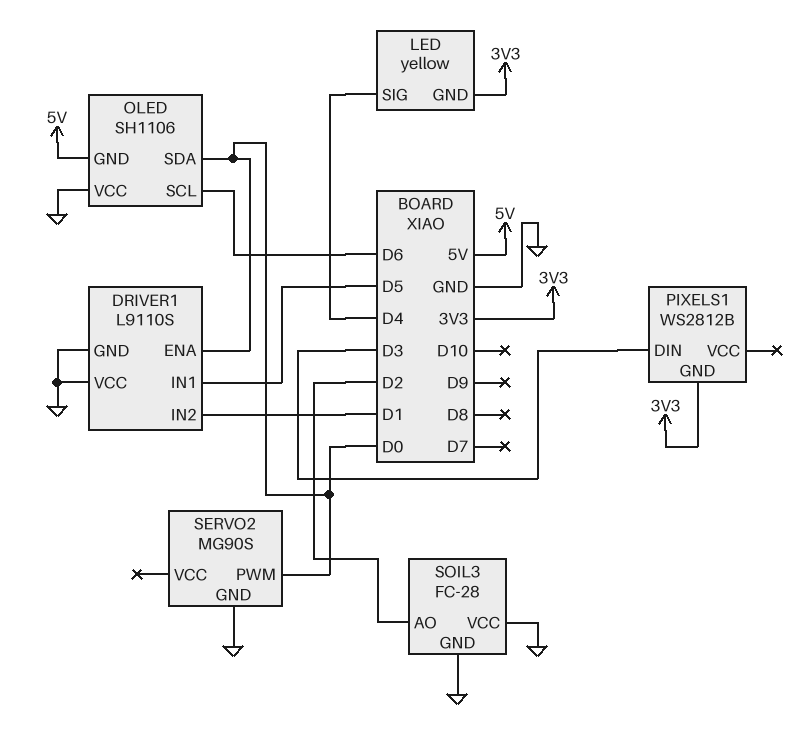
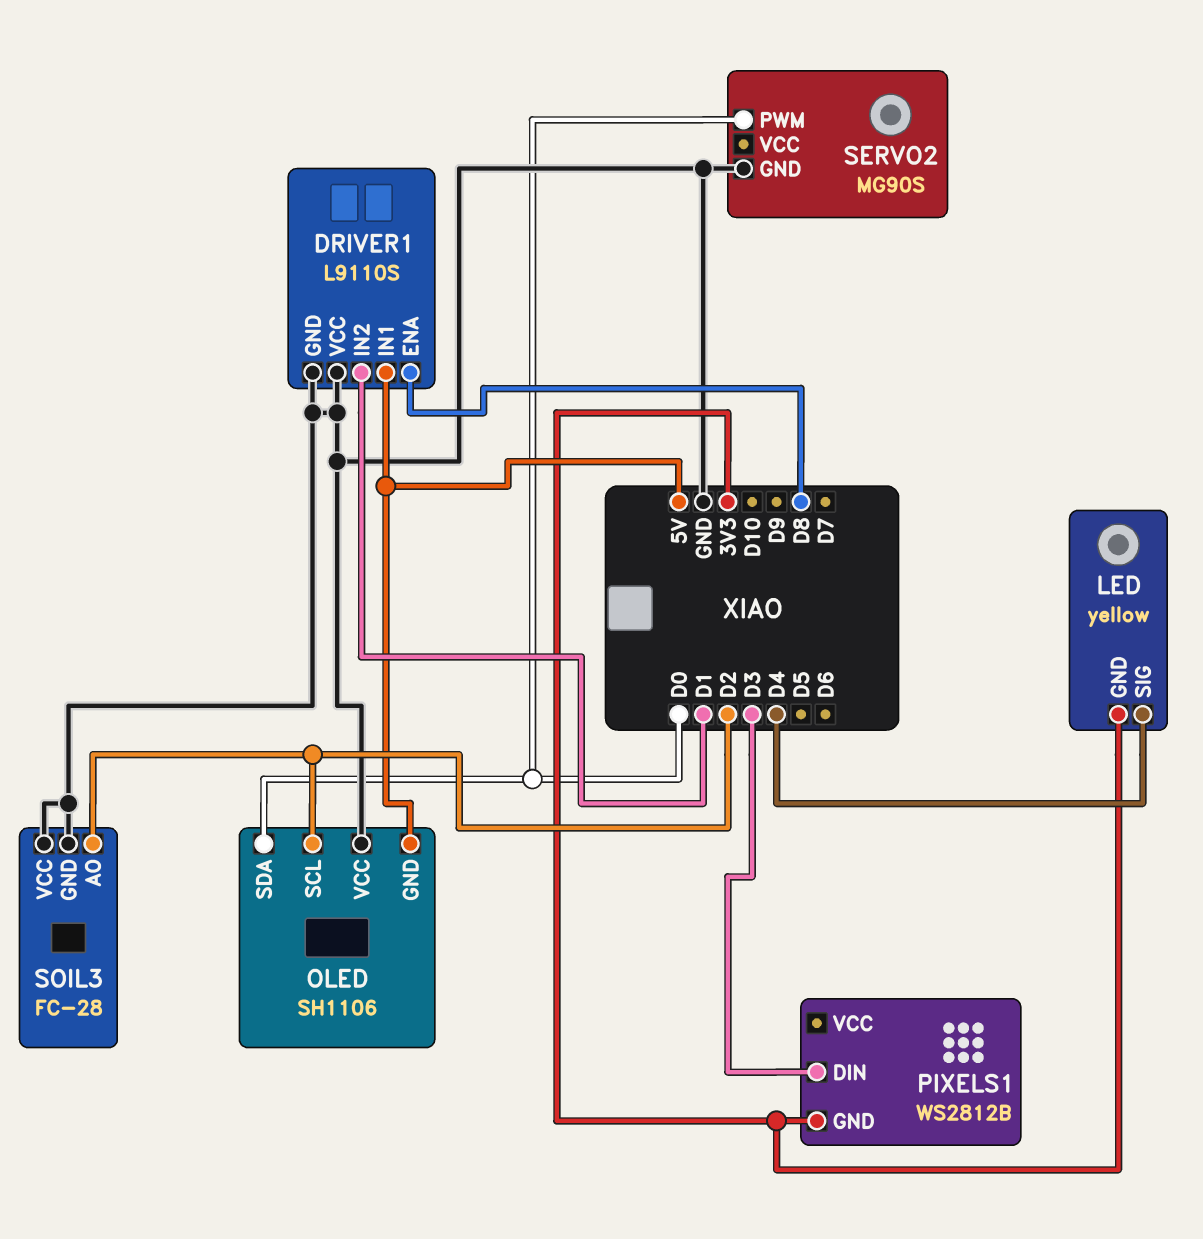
DRIVER1 pin ENA: D0 -> D8
DRIVER1 pin IN1: D5 -> 5V
OLED pin SCL: D6 -> D2

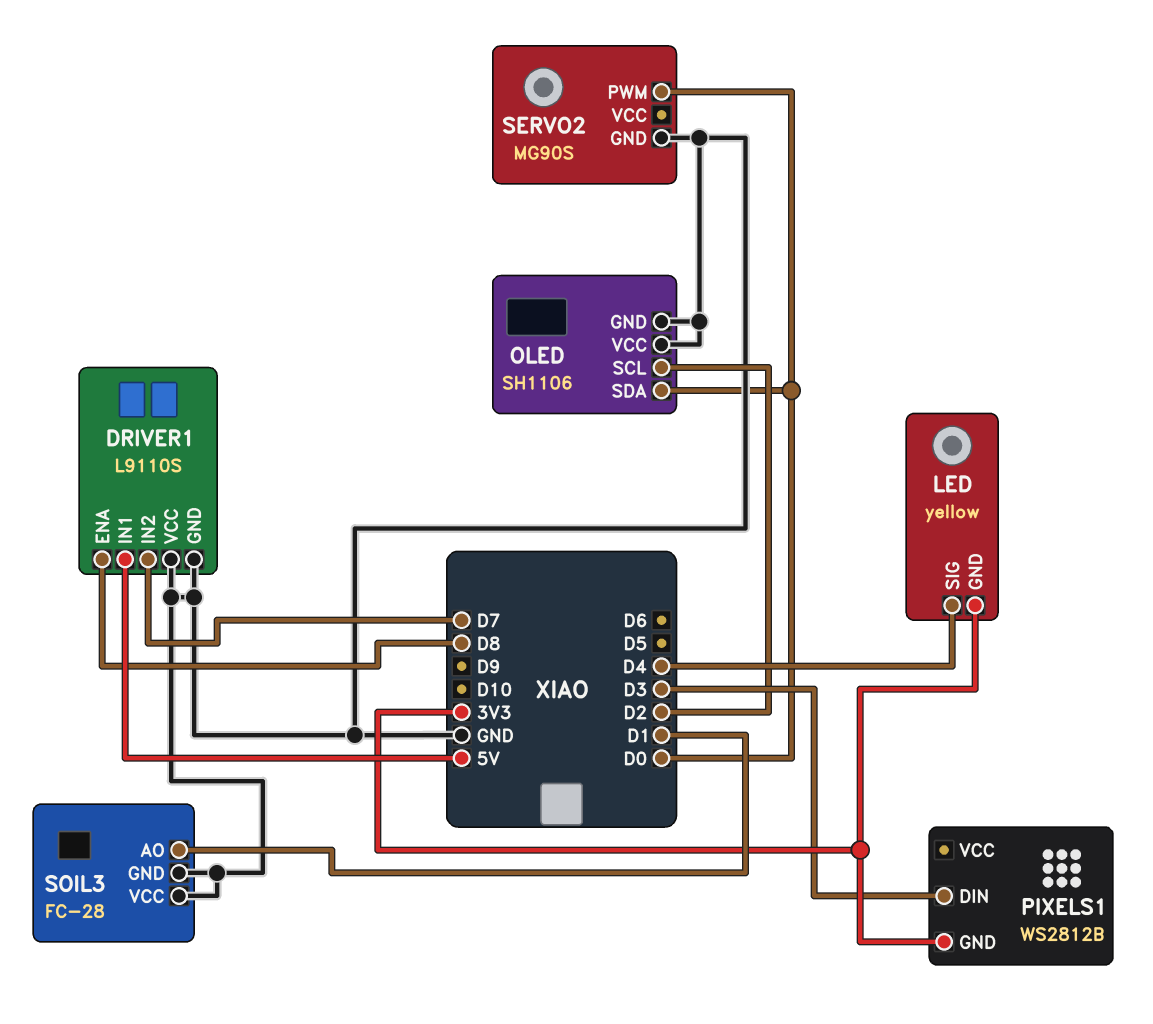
DRIVER1 pin IN2: D1 -> D7
OLED pin GND: 5V -> GND
SOIL3 pin AO: D2 -> D1

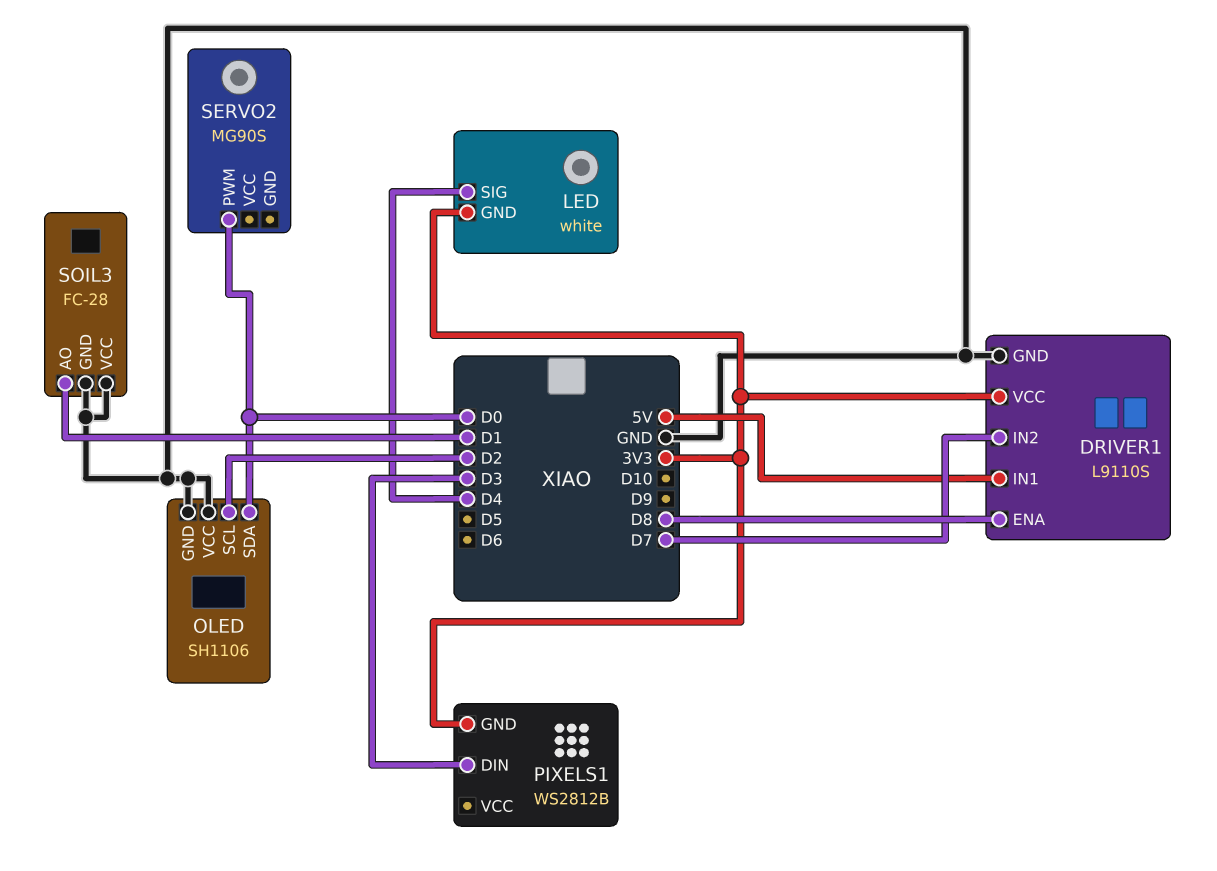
DRIVER1 pin VCC: GND -> 3V3
LED: yellow -> white
SERVO2 pin GND: GND -> none

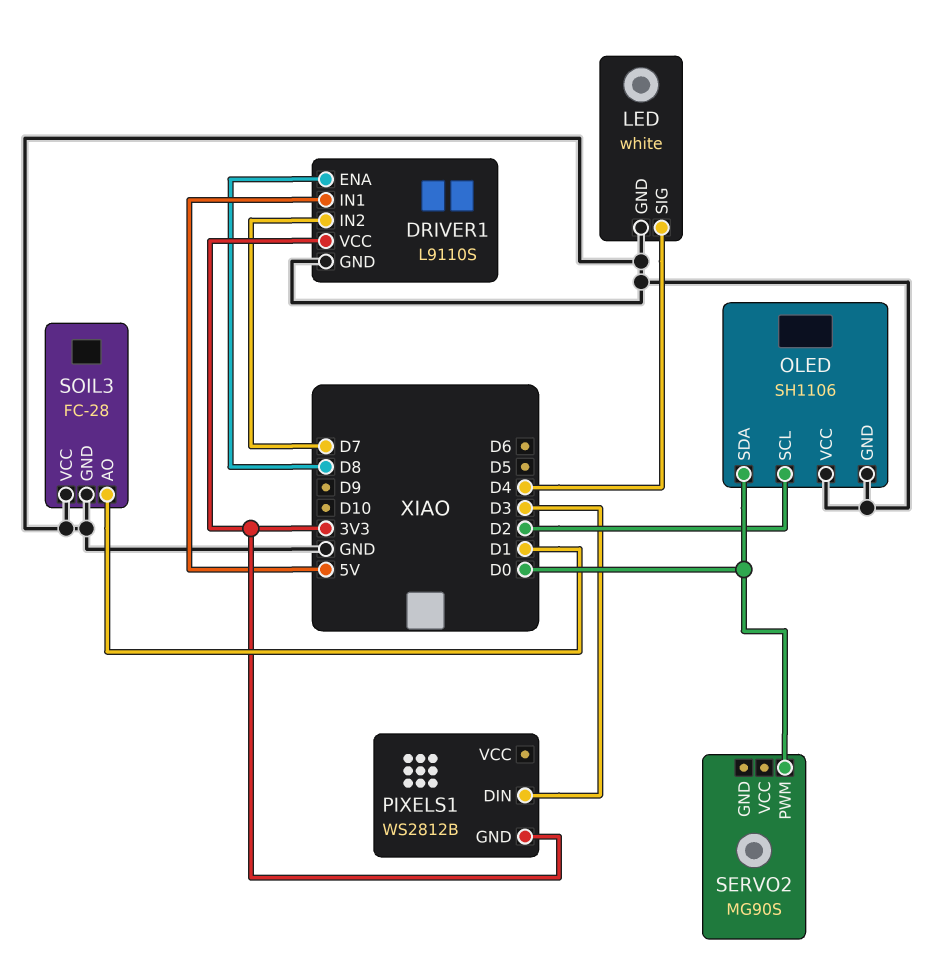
LED pin GND: 3V3 -> GND

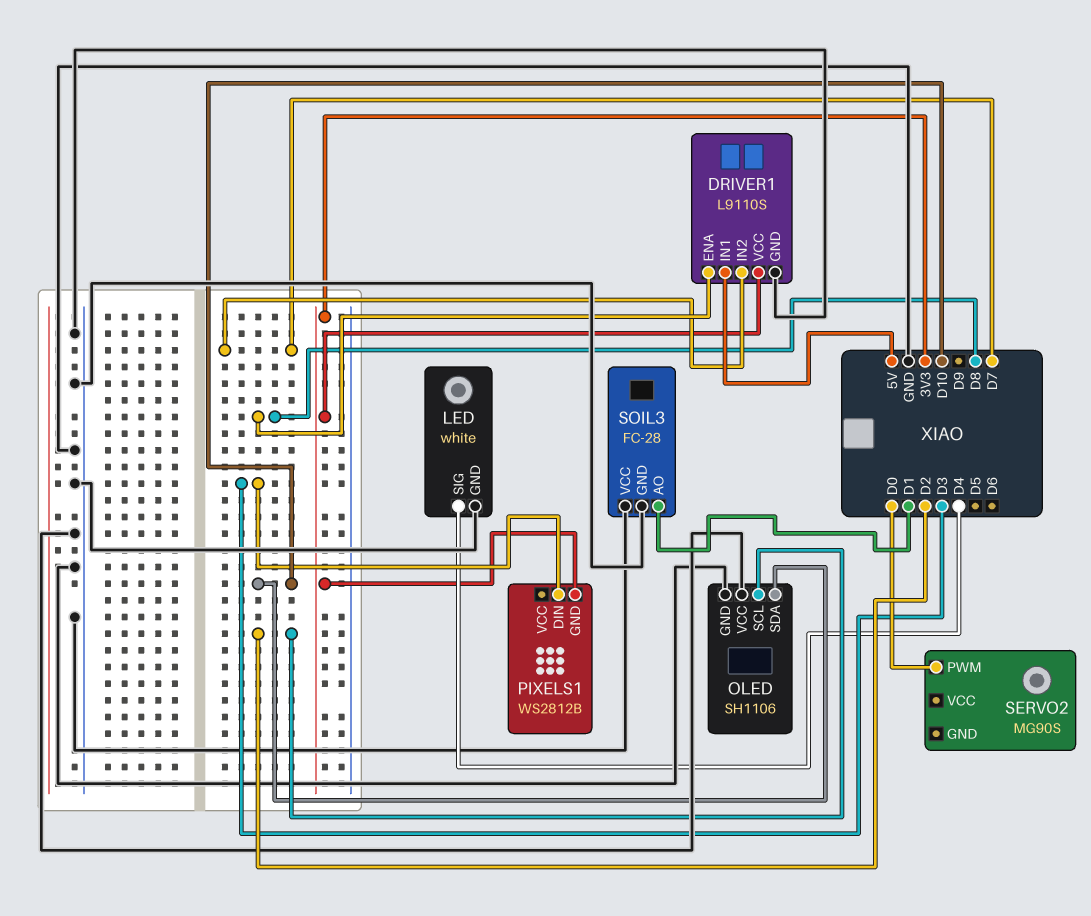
OLED pin SDA: D0 -> D10

